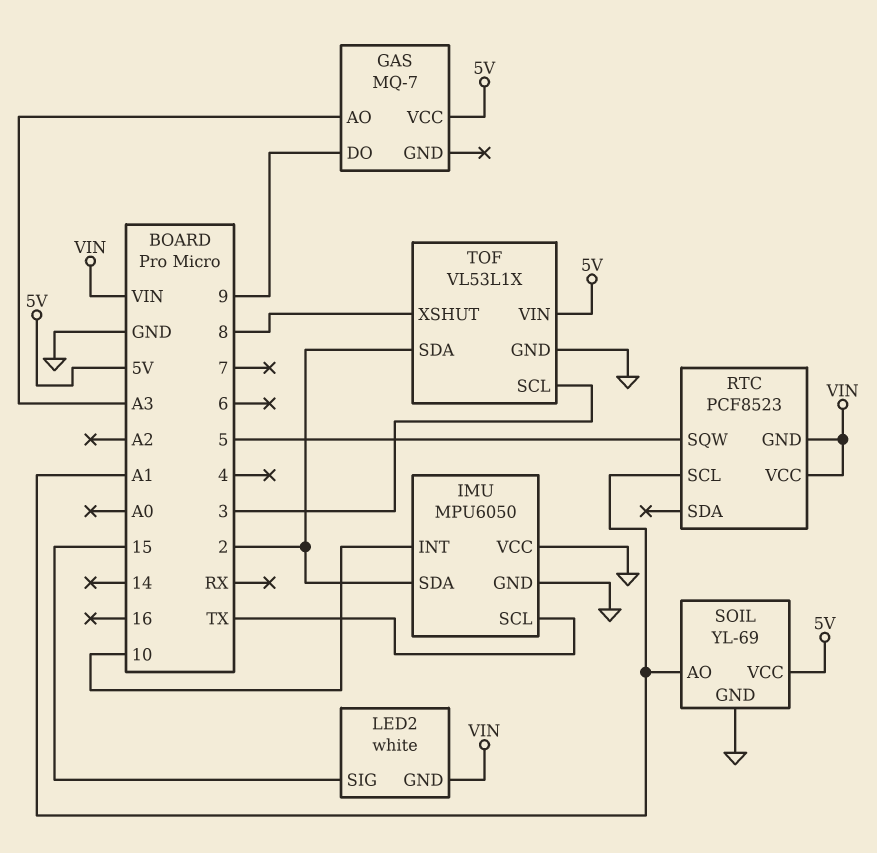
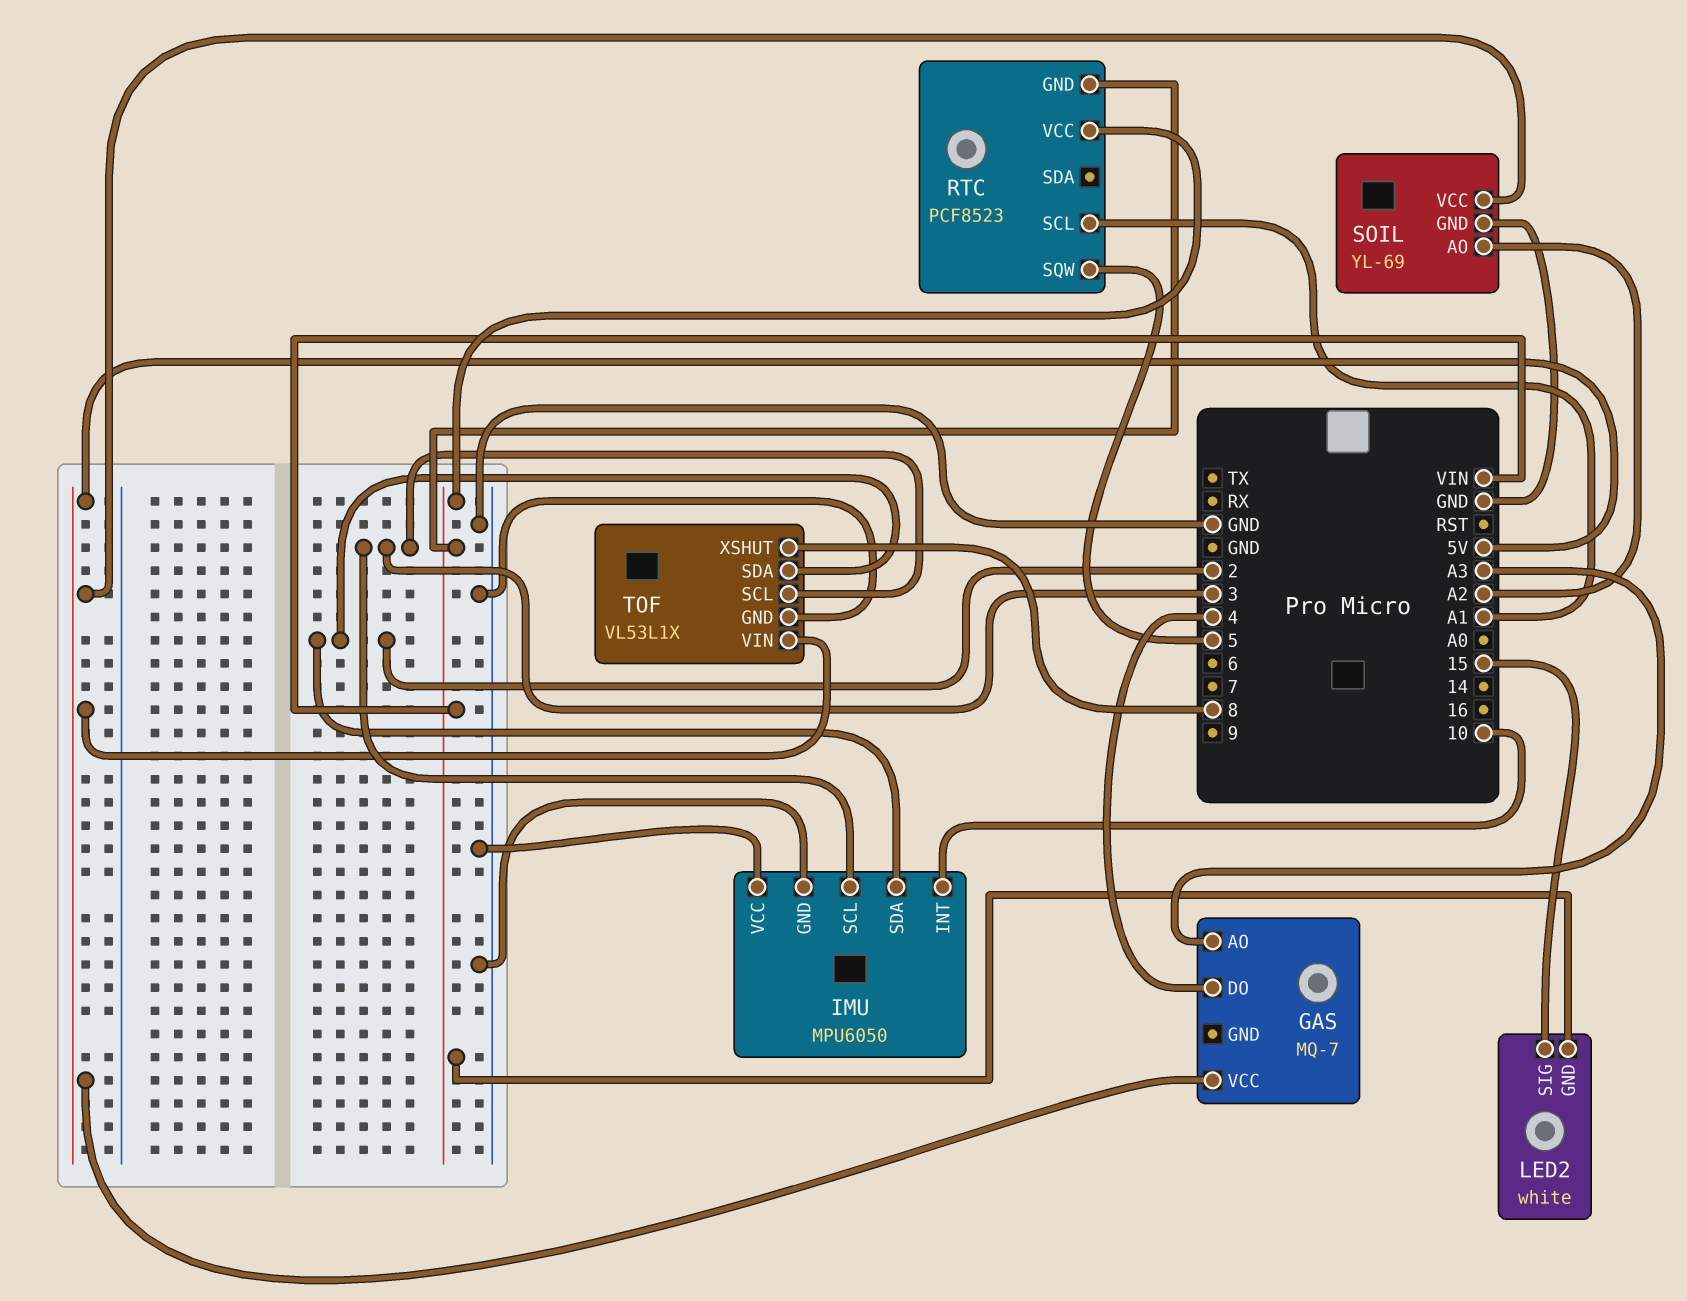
GAS pin DO: 9 -> 4
IMU pin SCL: TX -> 3
SOIL pin AO: A1 -> A2

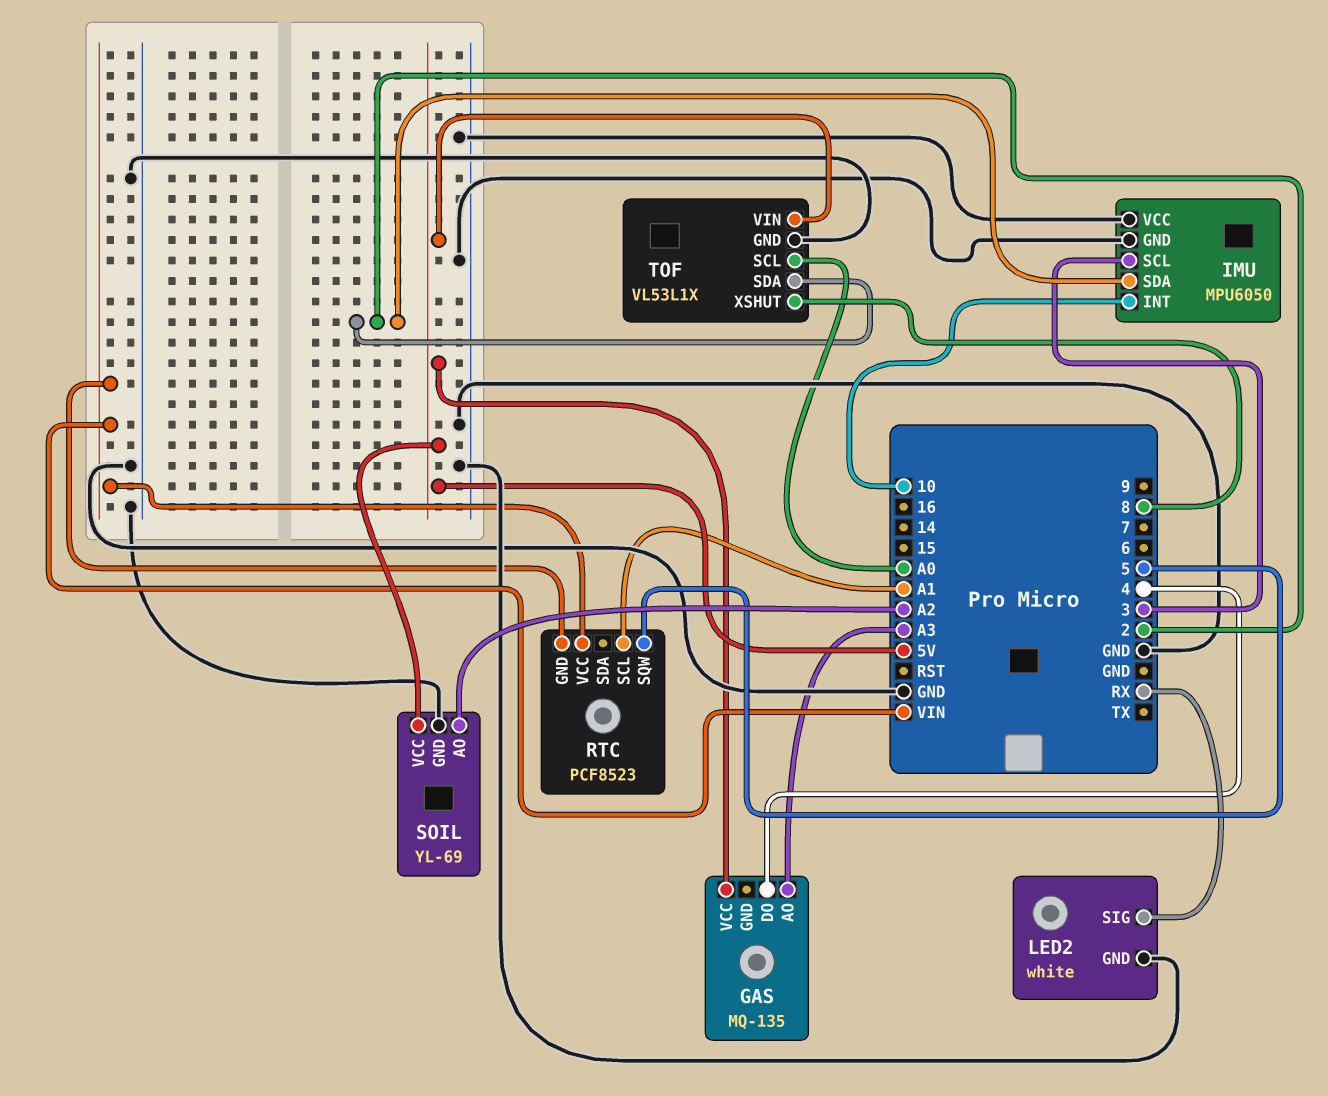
GAS: MQ-7 -> MQ-135
LED2 pin GND: VIN -> GND
LED2 pin SIG: 15 -> RX
TOF pin SCL: 3 -> A0

